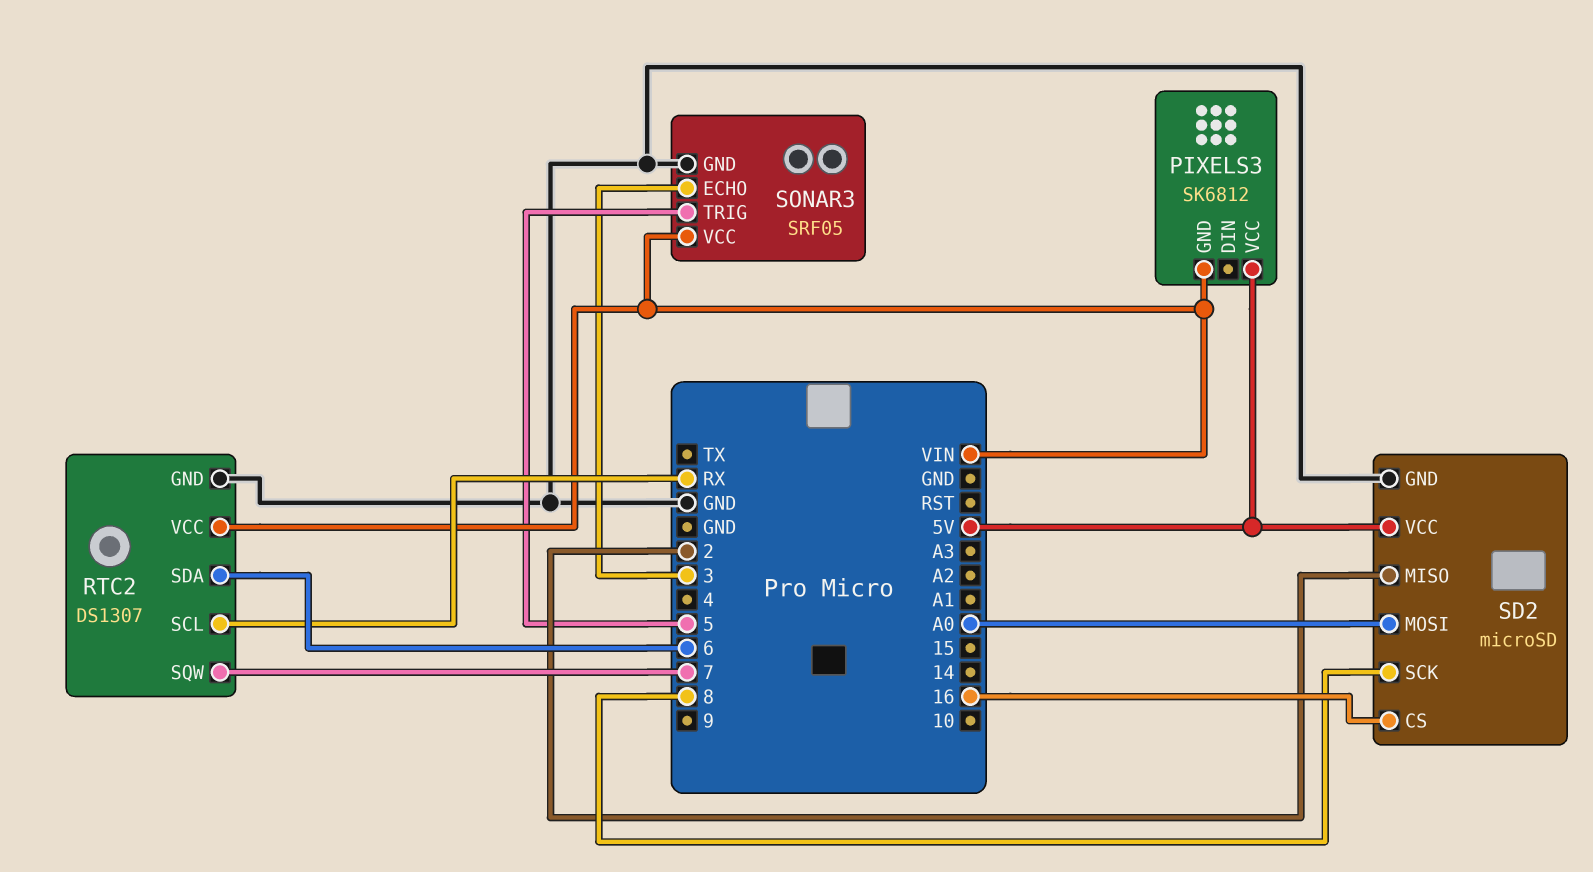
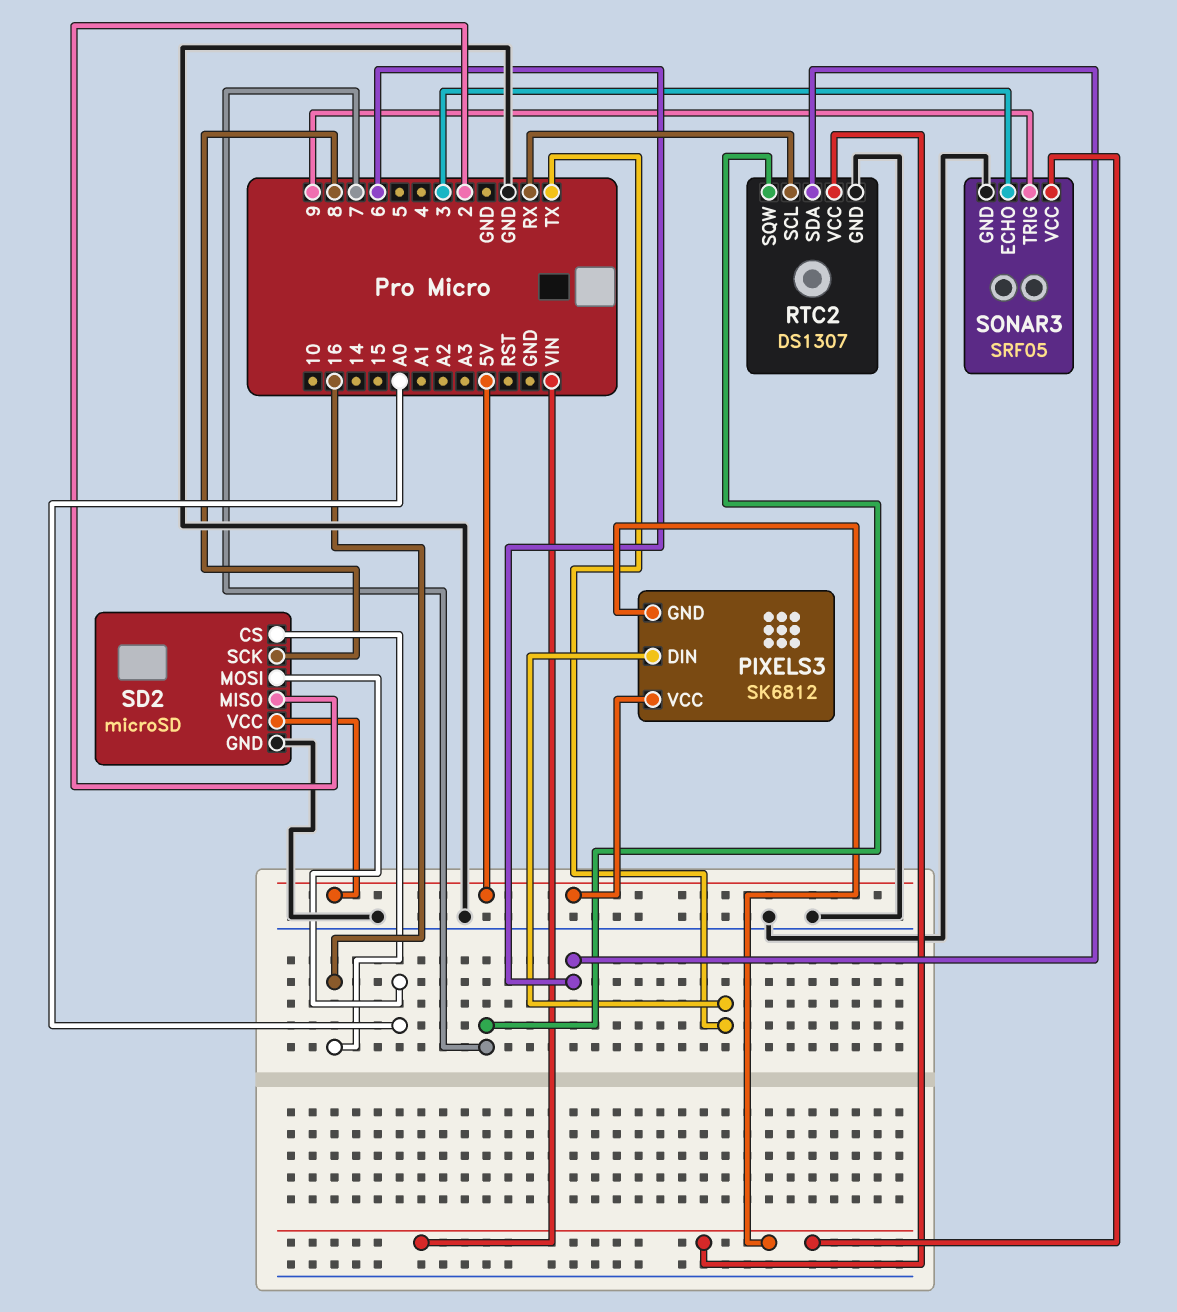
PIXELS3 pin DIN: none -> TX
SONAR3 pin TRIG: 5 -> 9

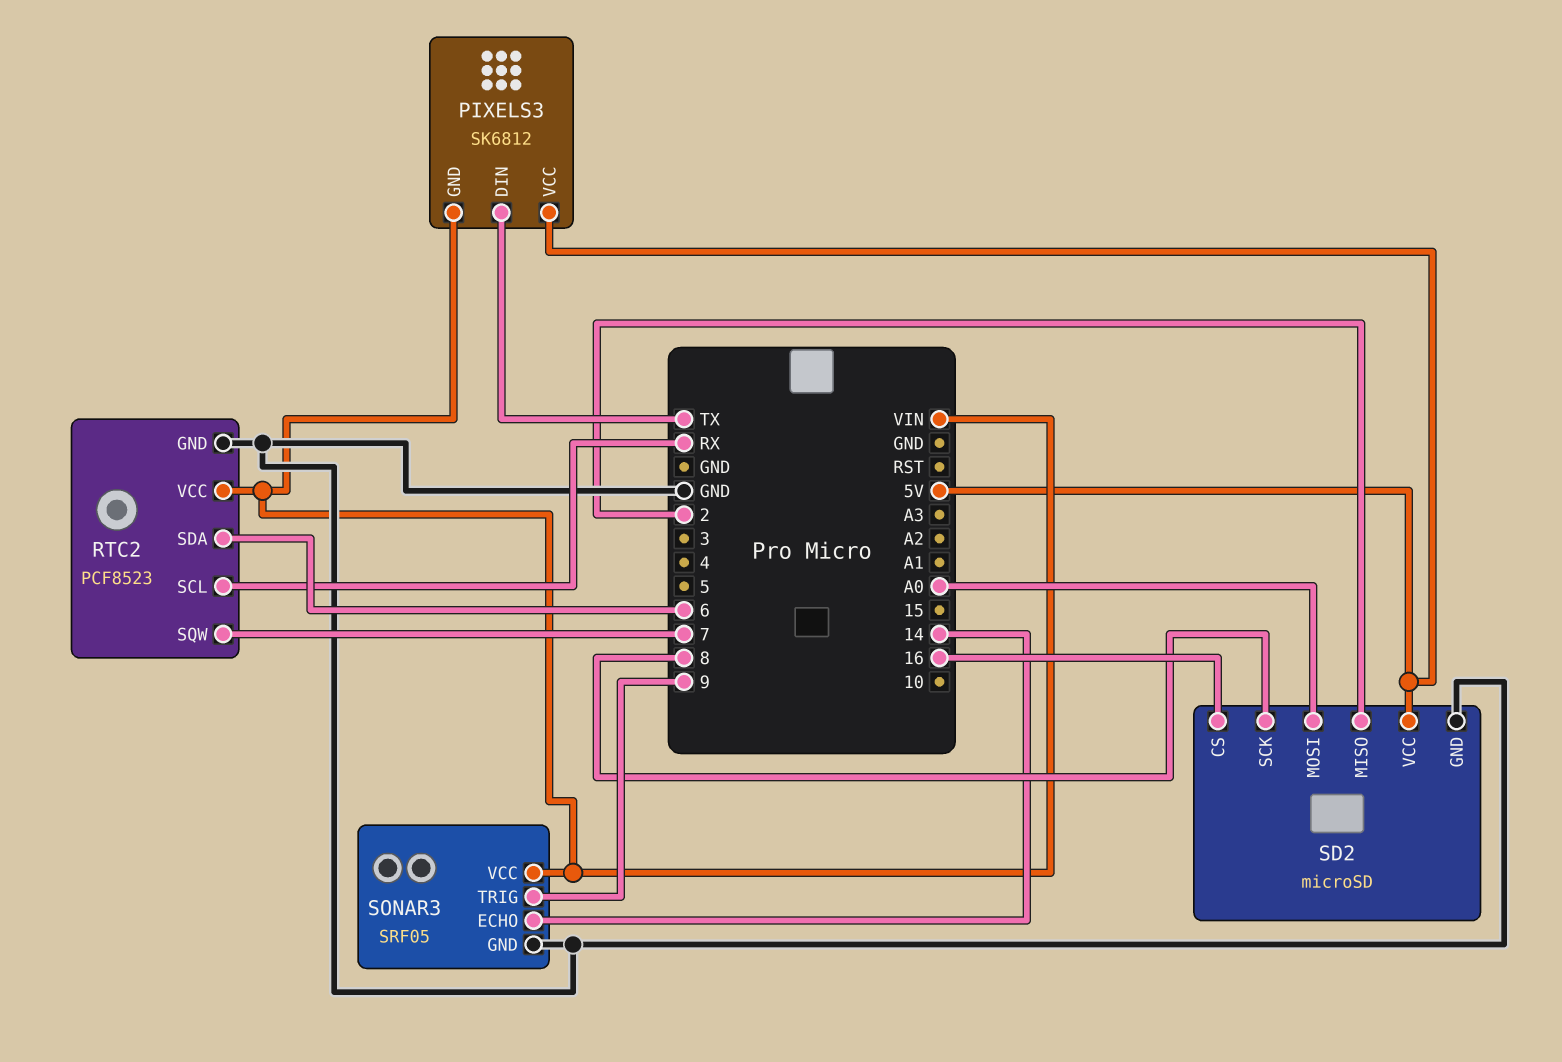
RTC2: DS1307 -> PCF8523
SONAR3 pin ECHO: 3 -> 14

